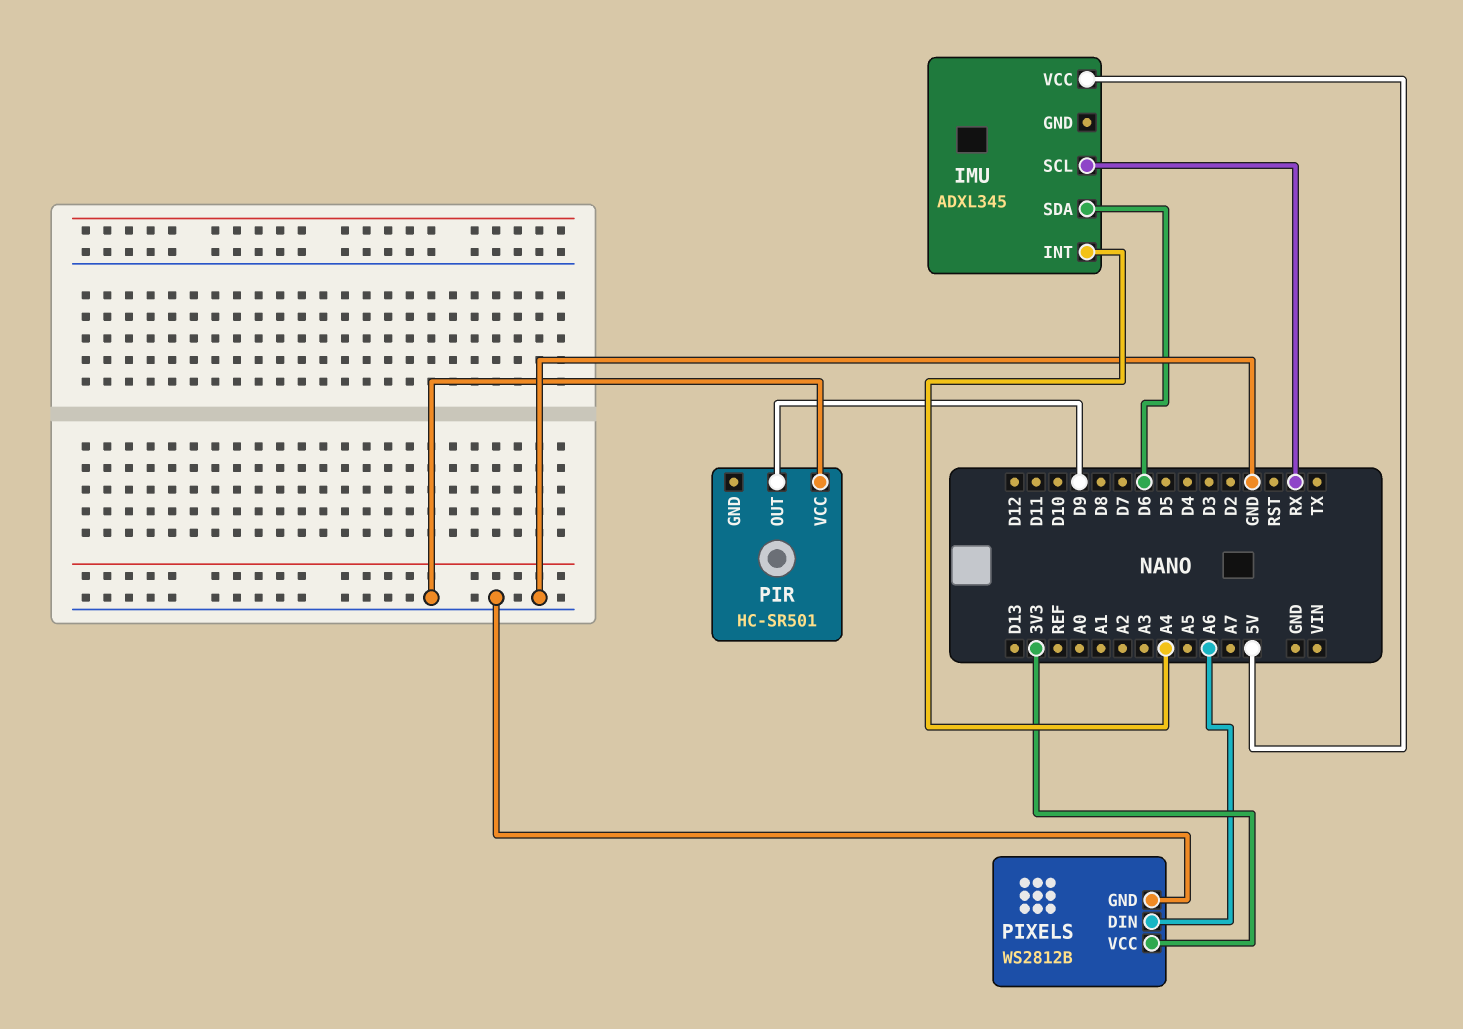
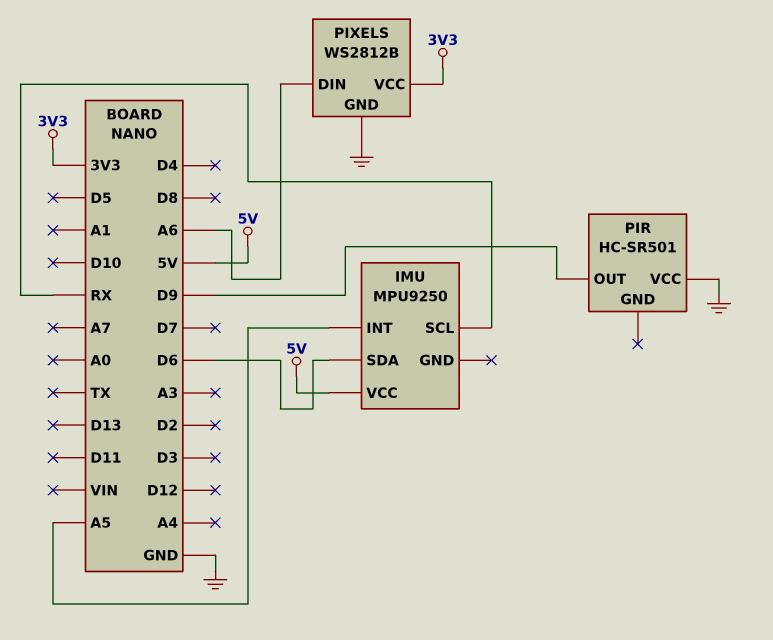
IMU: ADXL345 -> MPU9250
IMU pin INT: A4 -> A5

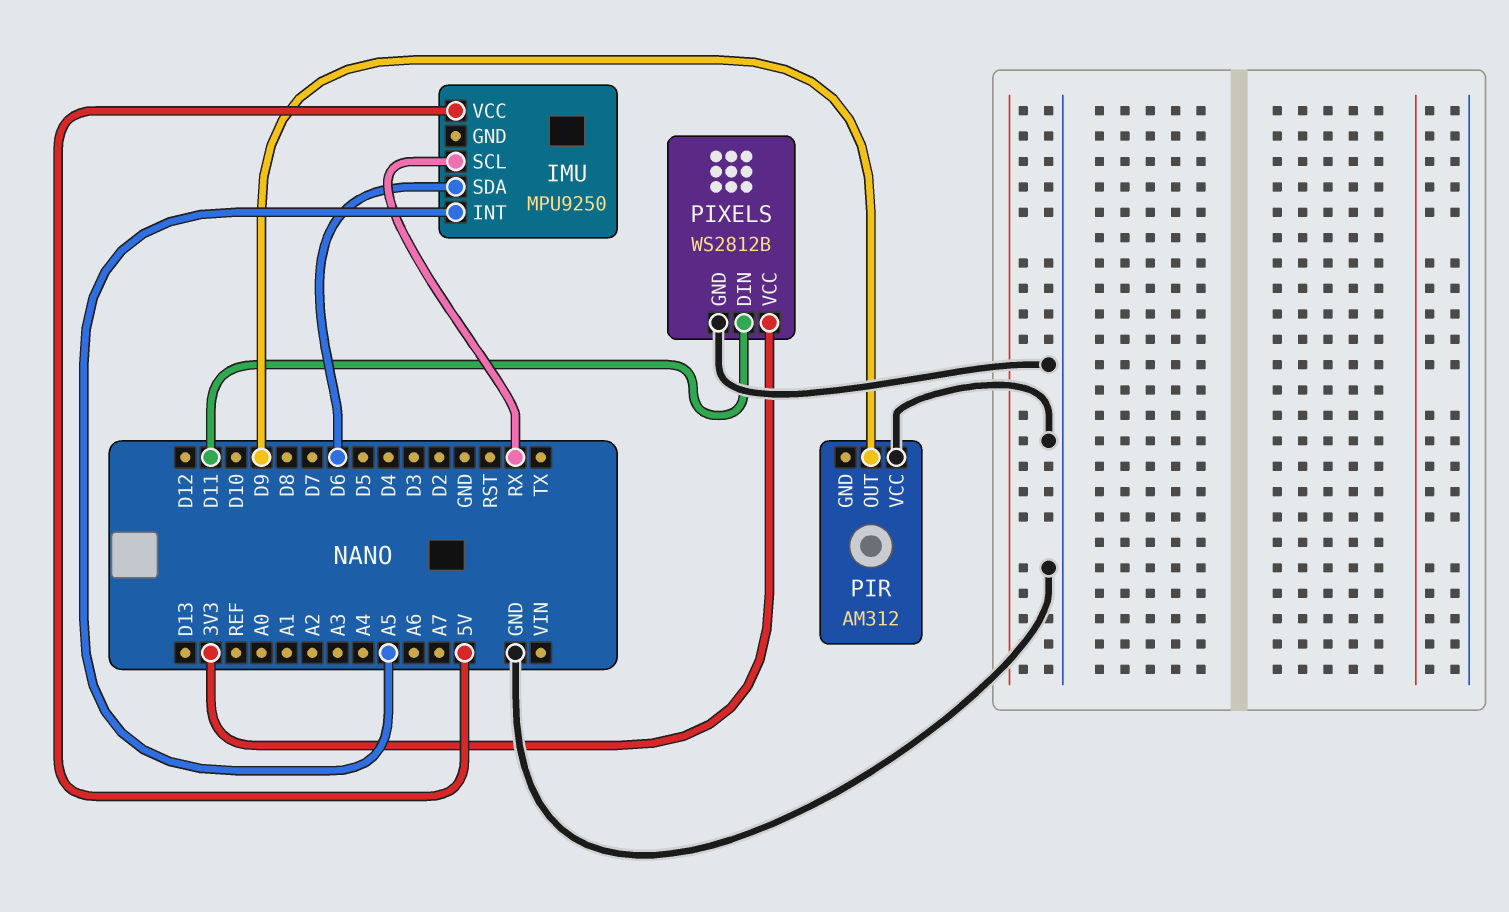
PIR: HC-SR501 -> AM312
PIXELS pin DIN: A6 -> D11

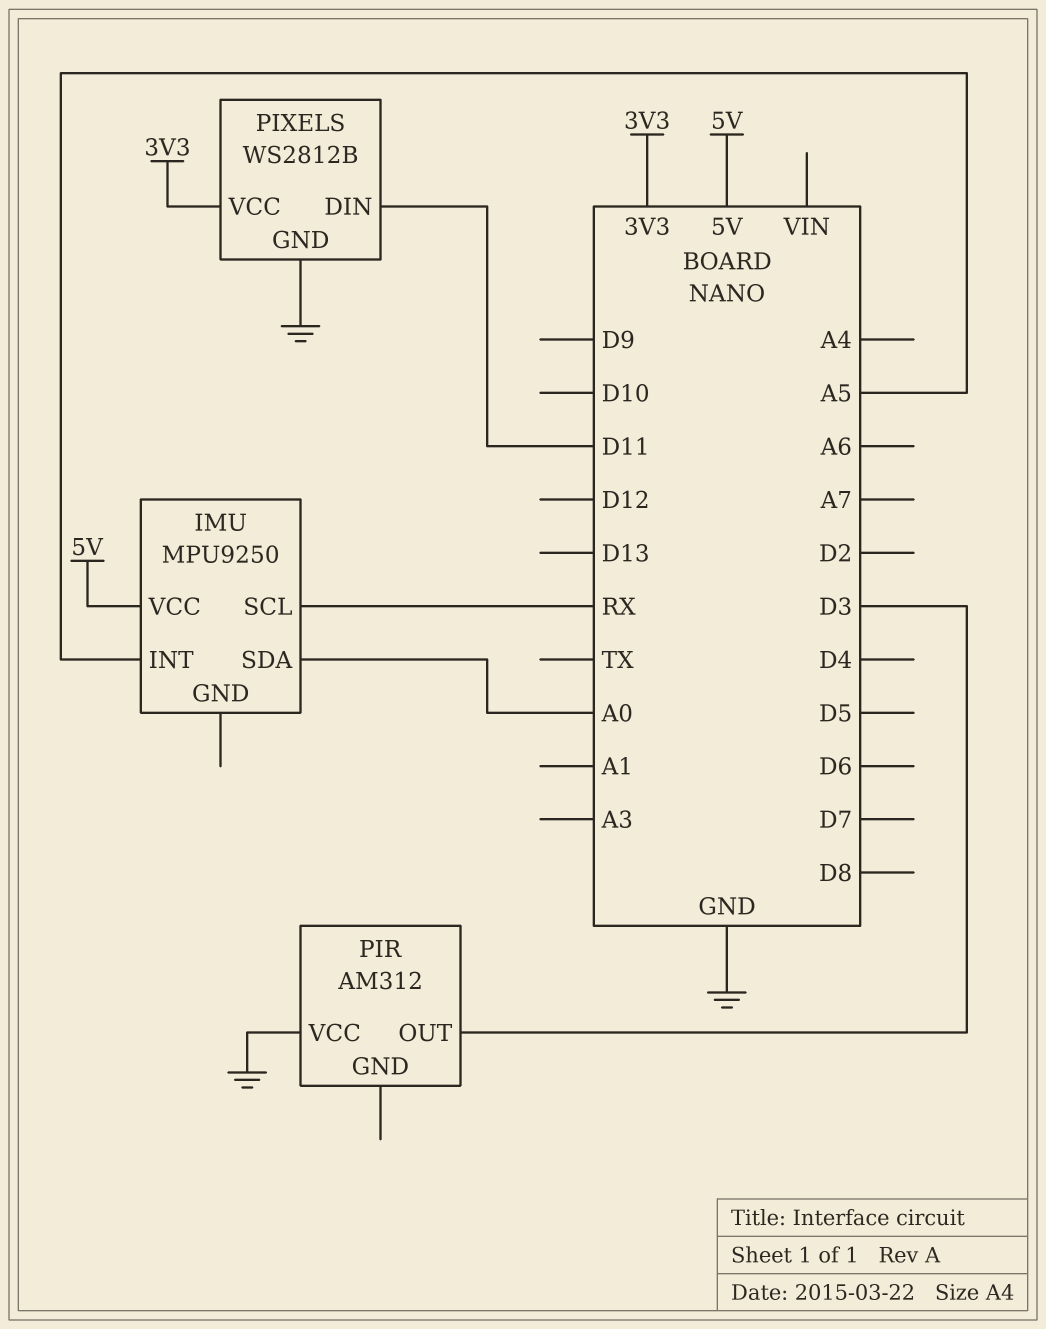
IMU pin SDA: D6 -> A0
PIR pin OUT: D9 -> D3

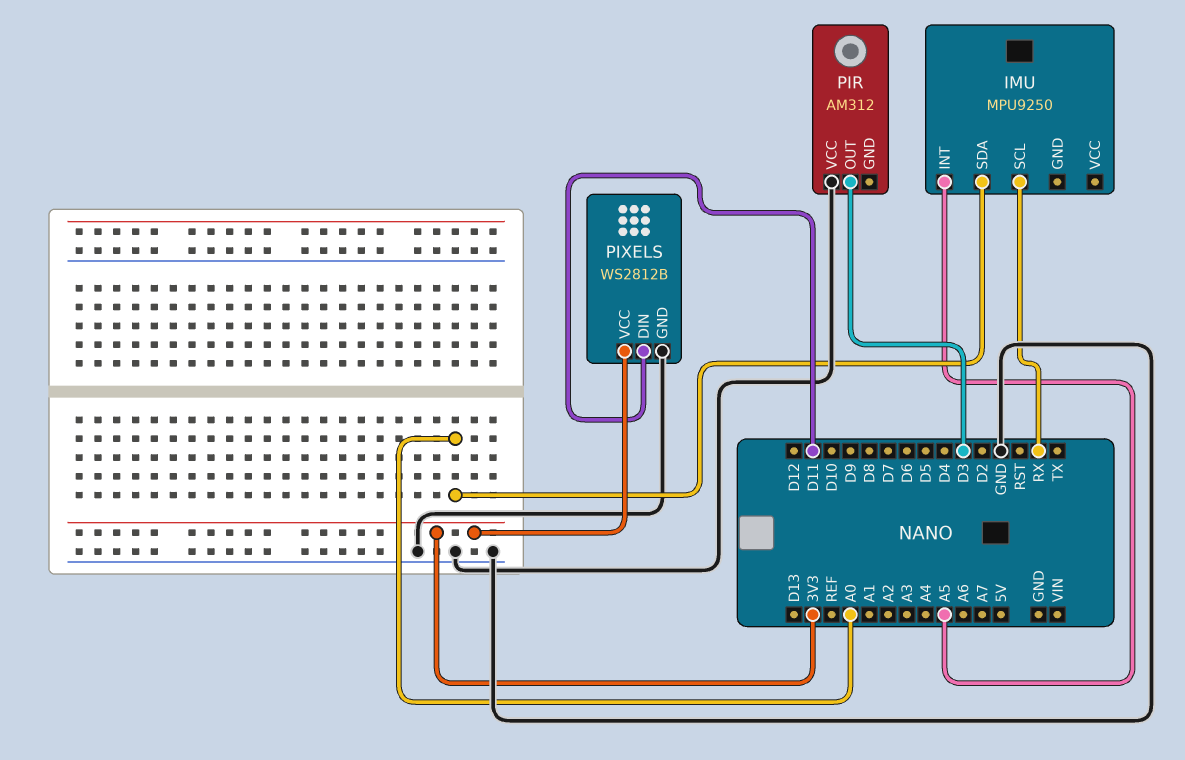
IMU pin VCC: 5V -> none

